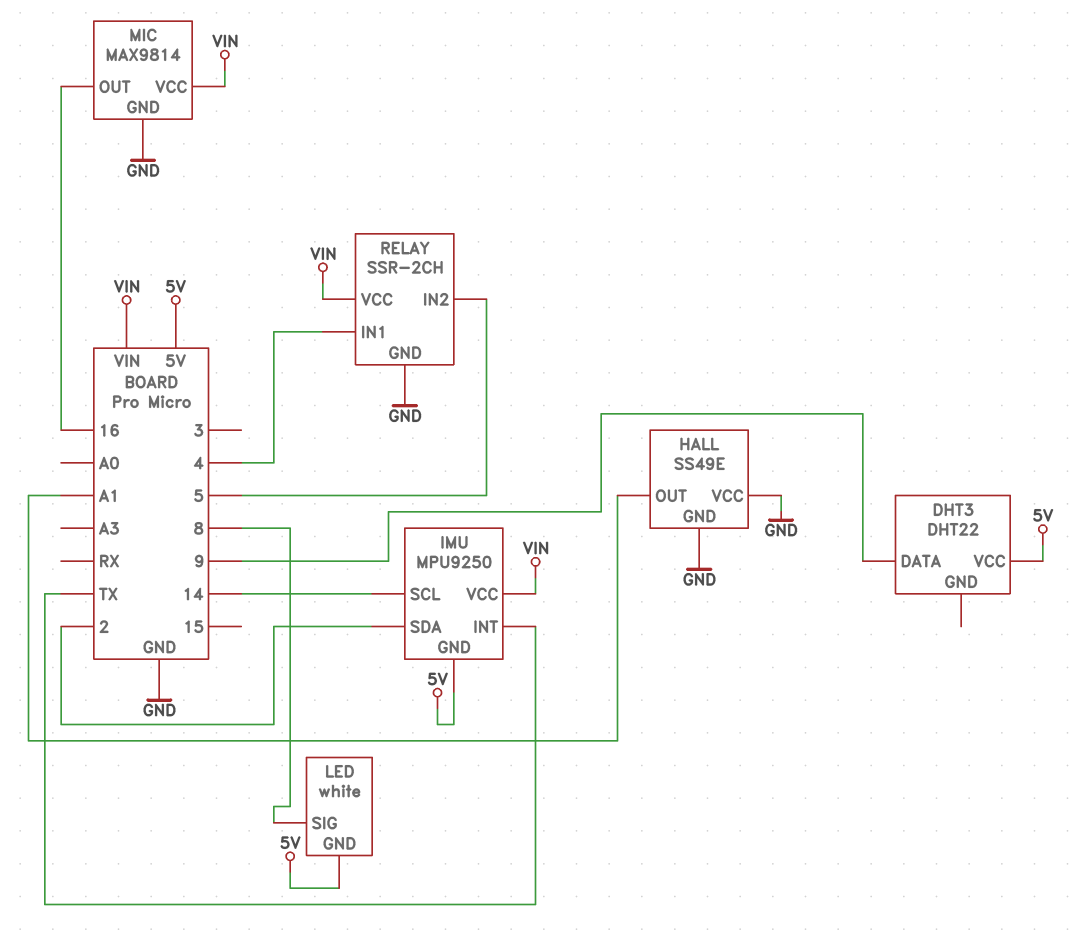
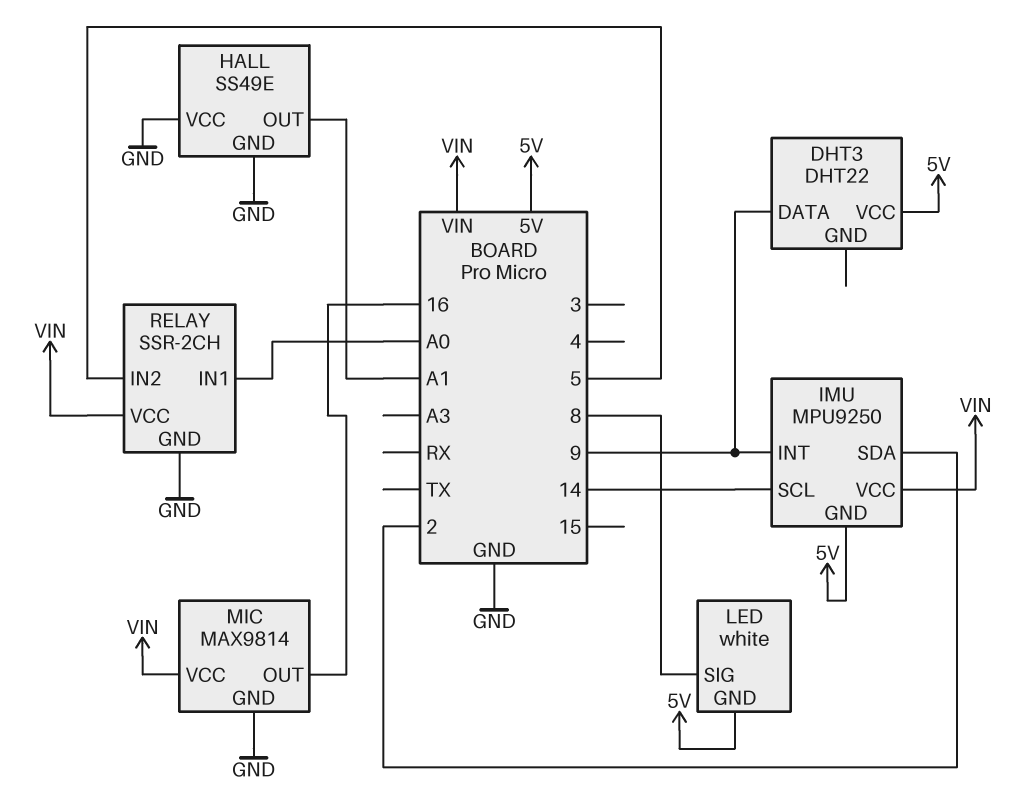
IMU pin INT: TX -> 9
RELAY pin IN1: 4 -> A0

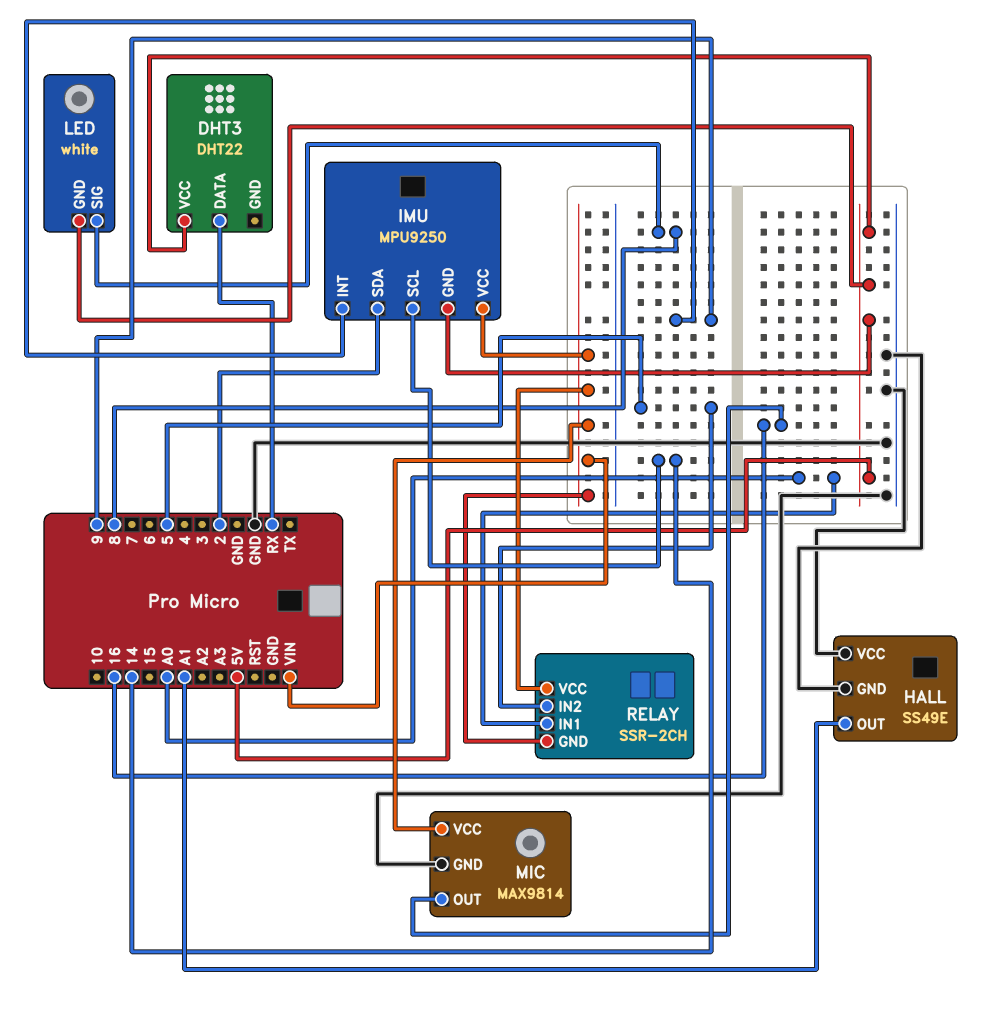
DHT3 pin DATA: 9 -> RX
RELAY pin GND: GND -> VIN

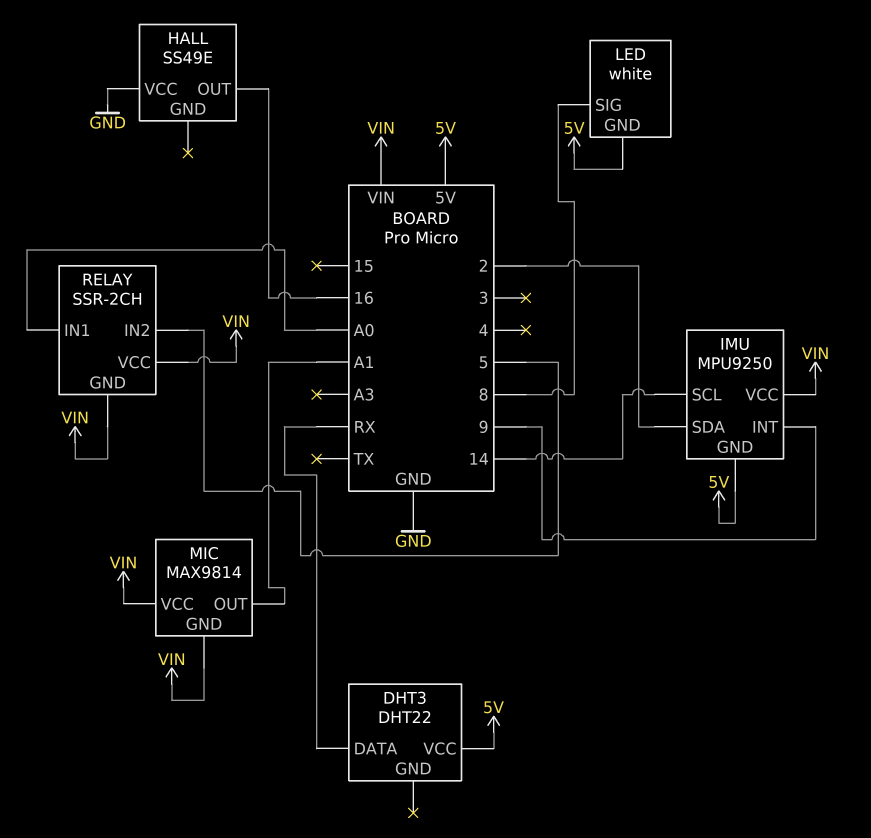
HALL pin GND: GND -> none
HALL pin OUT: A1 -> 16
MIC pin GND: GND -> VIN
MIC pin OUT: 16 -> A1

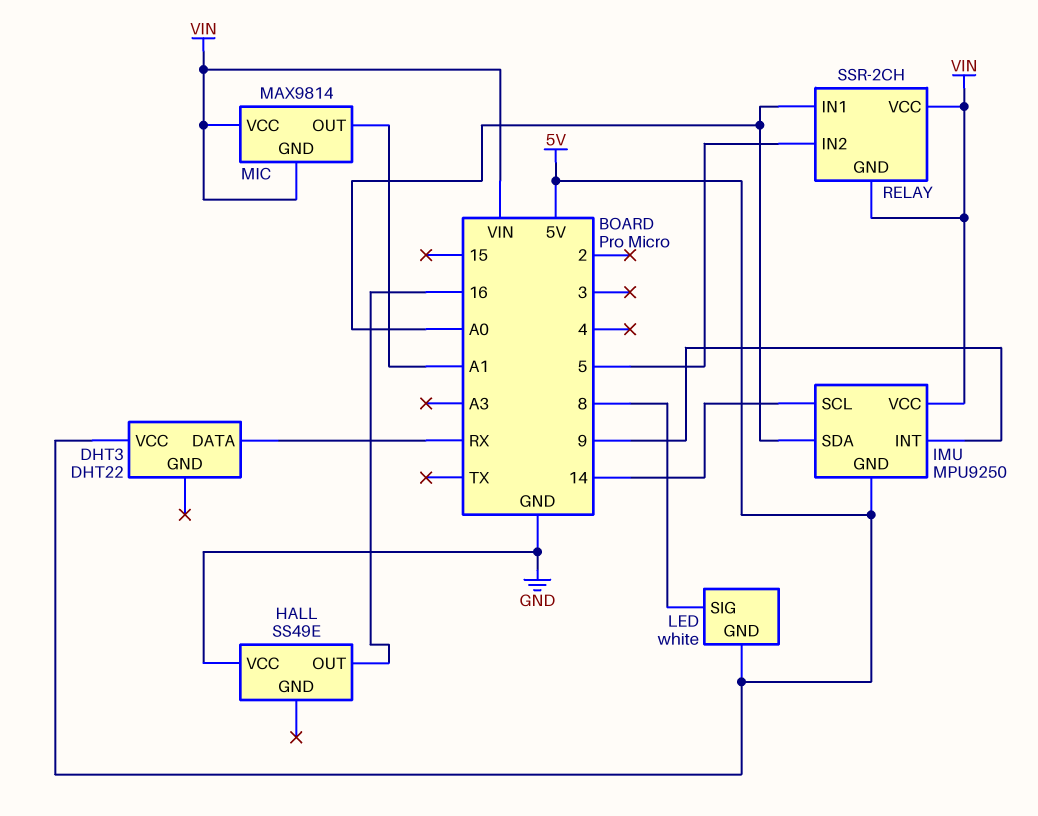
IMU pin SDA: 2 -> A0

